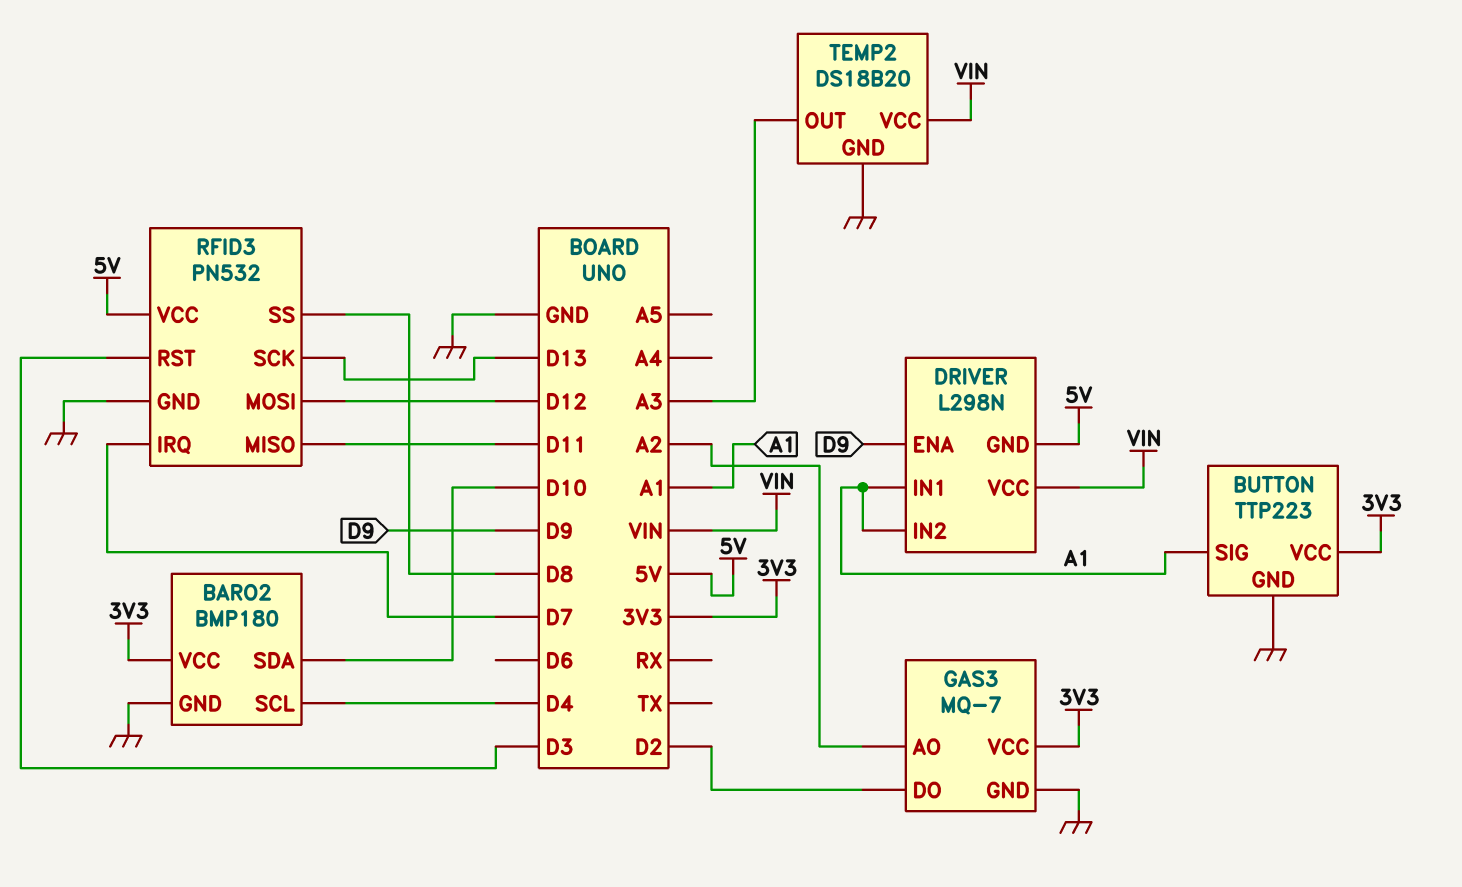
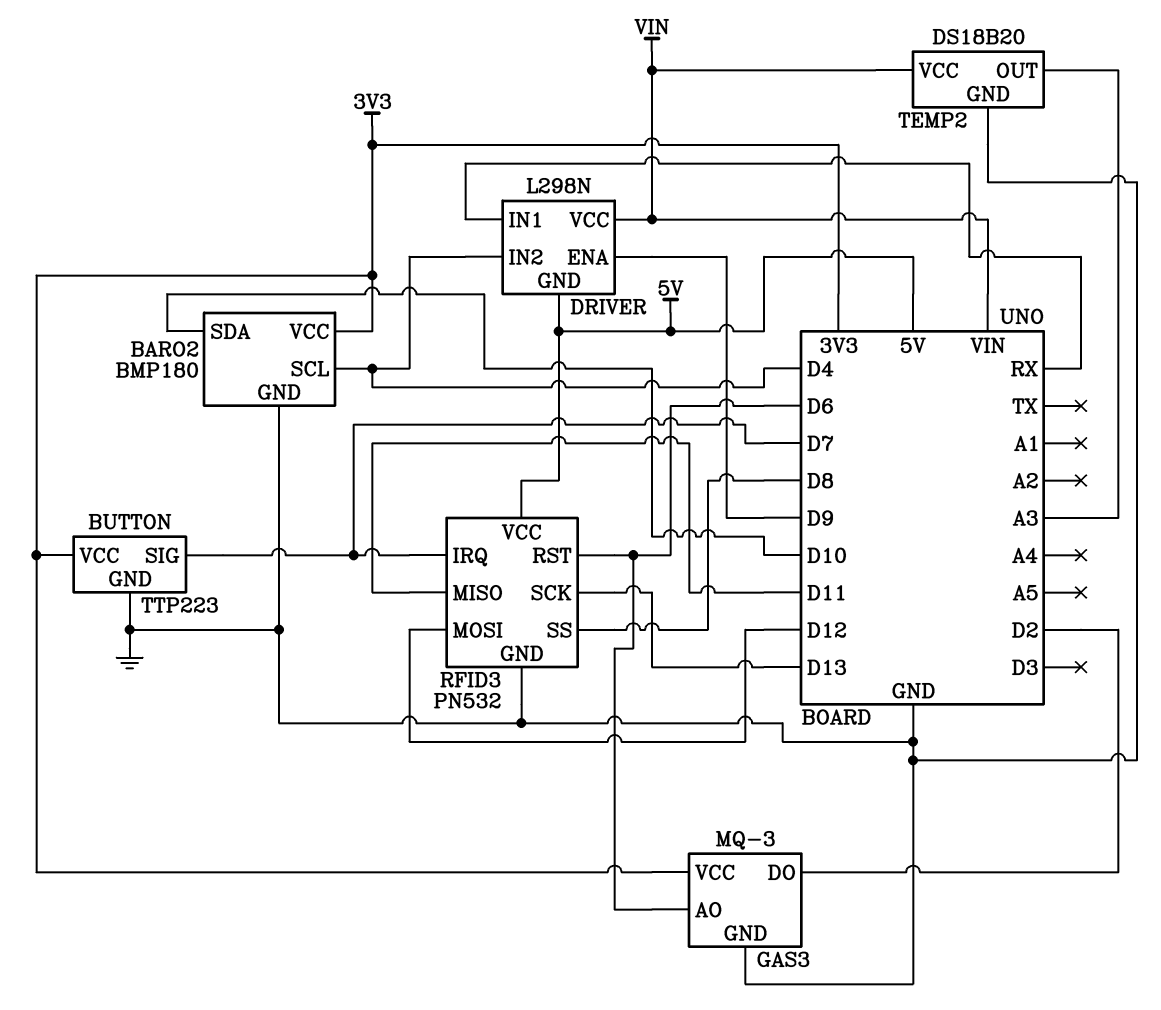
BUTTON pin SIG: A1 -> D7
DRIVER pin IN1: A1 -> RX
DRIVER pin IN2: A1 -> D4
GAS3: MQ-7 -> MQ-3
GAS3 pin AO: A2 -> D6
RFID3 pin RST: D3 -> D6

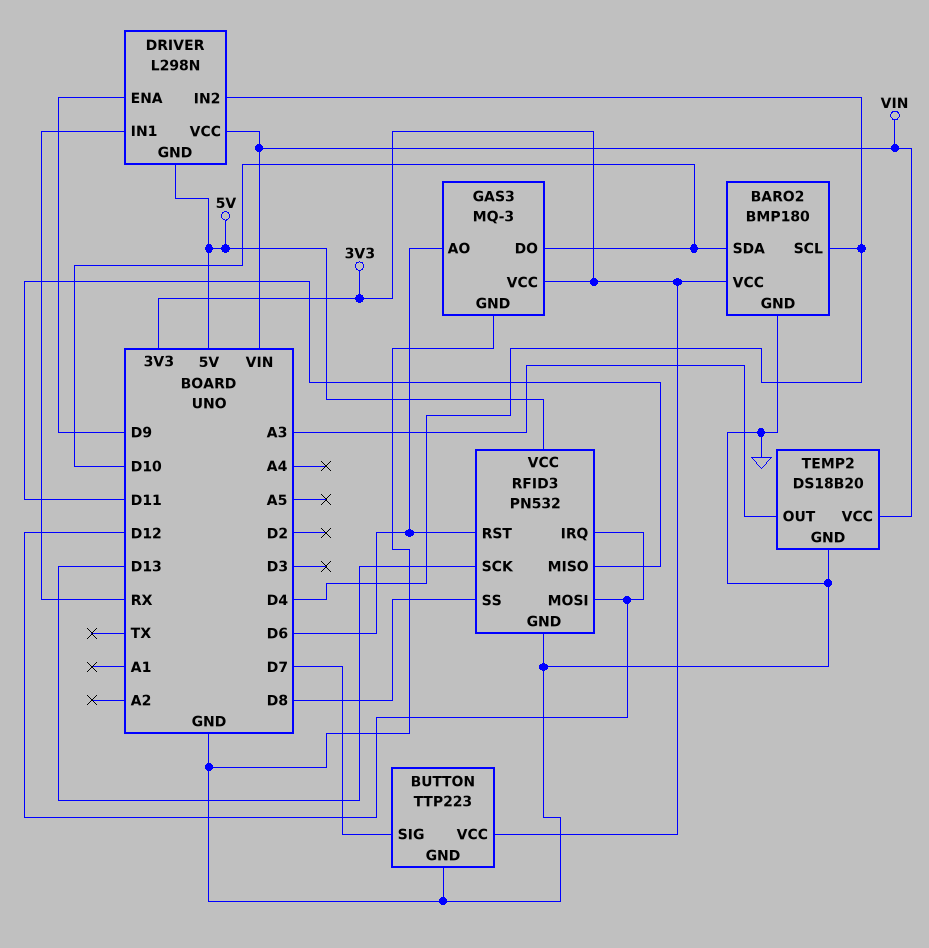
GAS3 pin DO: D2 -> D10
RFID3 pin IRQ: D7 -> D12

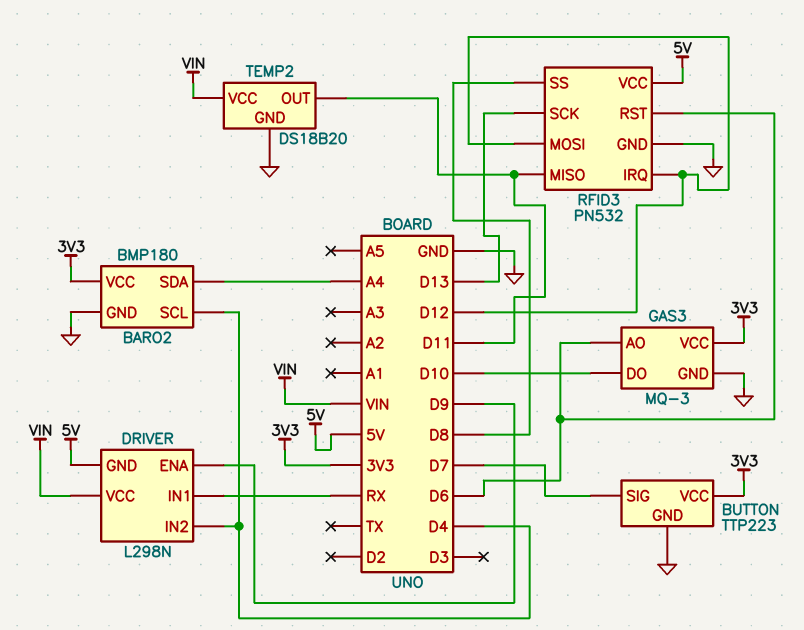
BARO2 pin SDA: D10 -> A4
TEMP2 pin OUT: A3 -> D11

